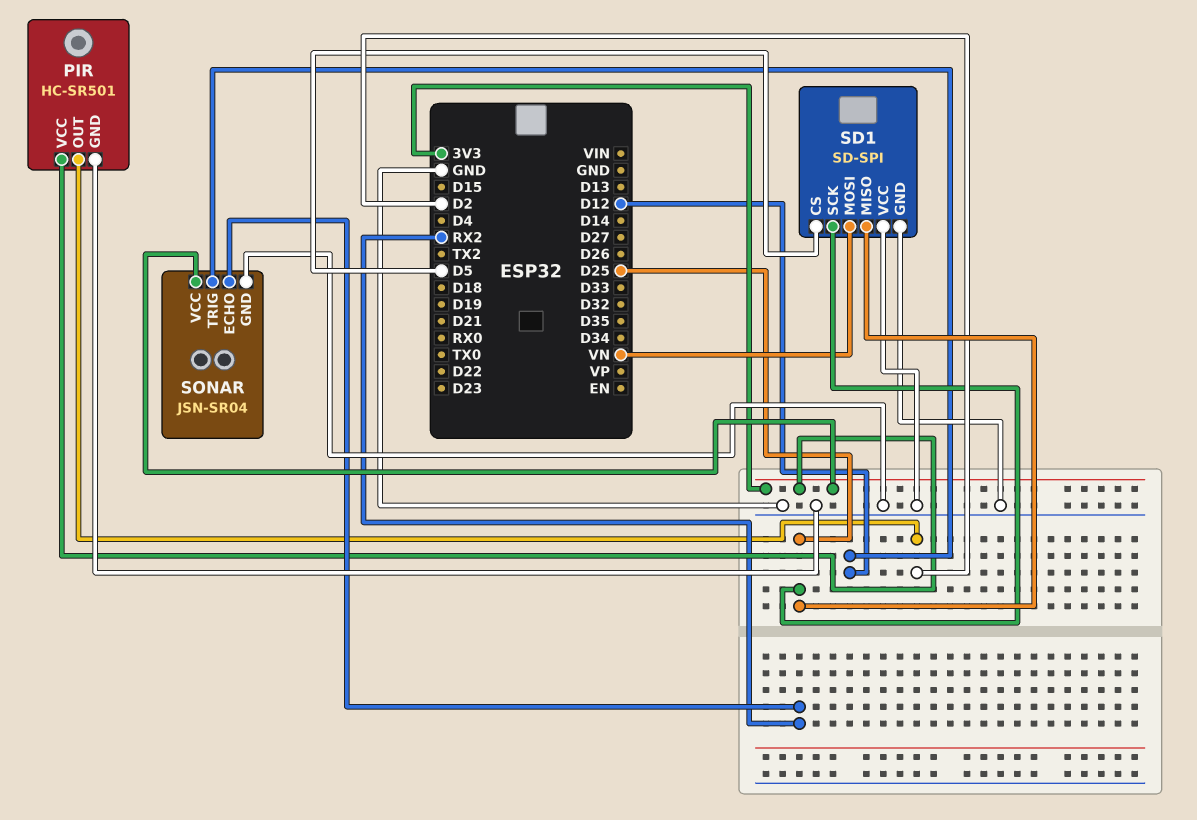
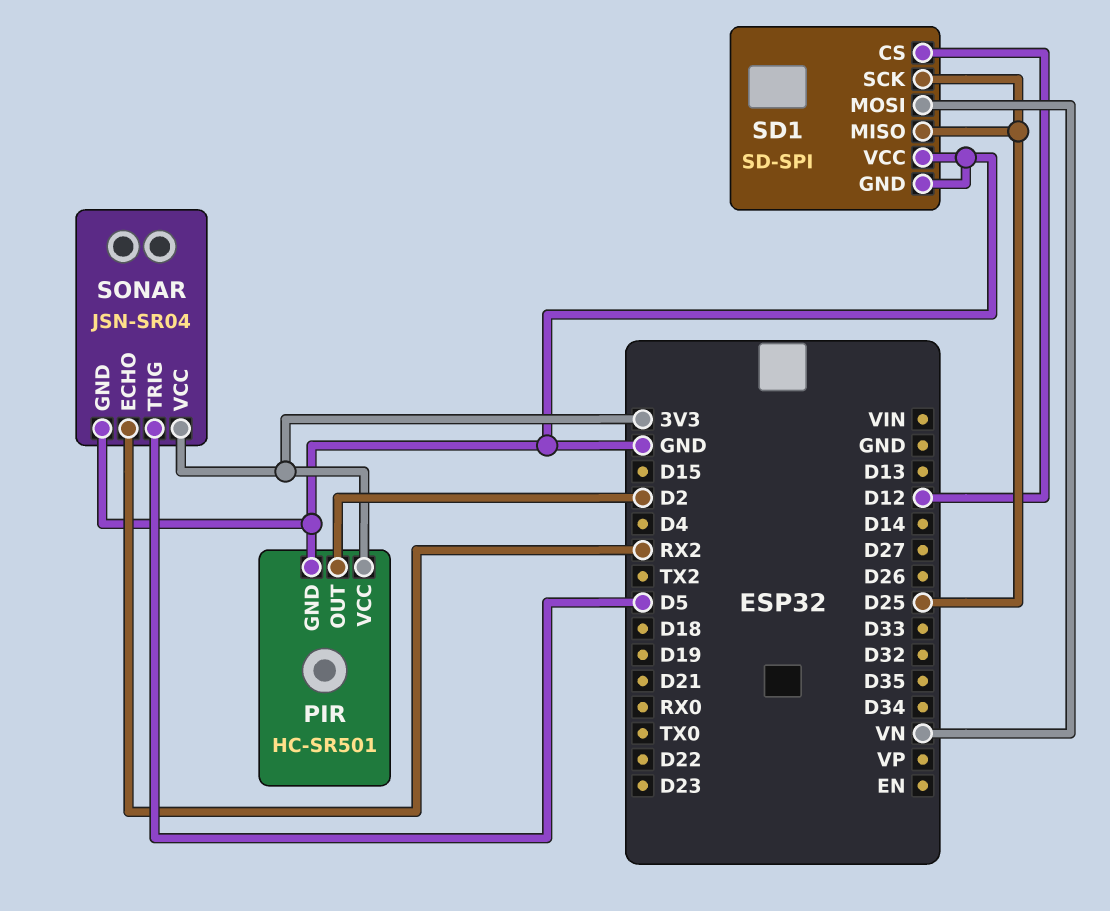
SD1 pin CS: D5 -> D12
SONAR pin TRIG: D12 -> D5

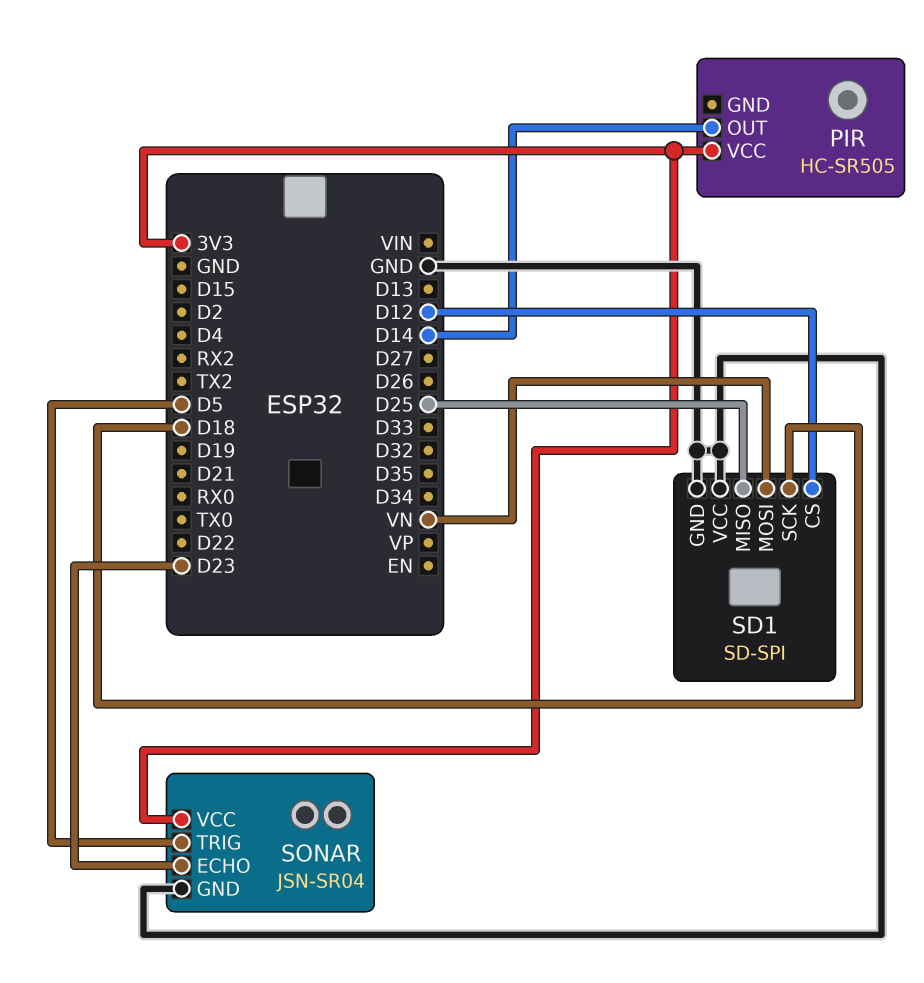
PIR: HC-SR501 -> HC-SR505
PIR pin GND: GND -> none
PIR pin OUT: D2 -> D14
SD1 pin SCK: D25 -> D18
SONAR pin ECHO: RX2 -> D23

